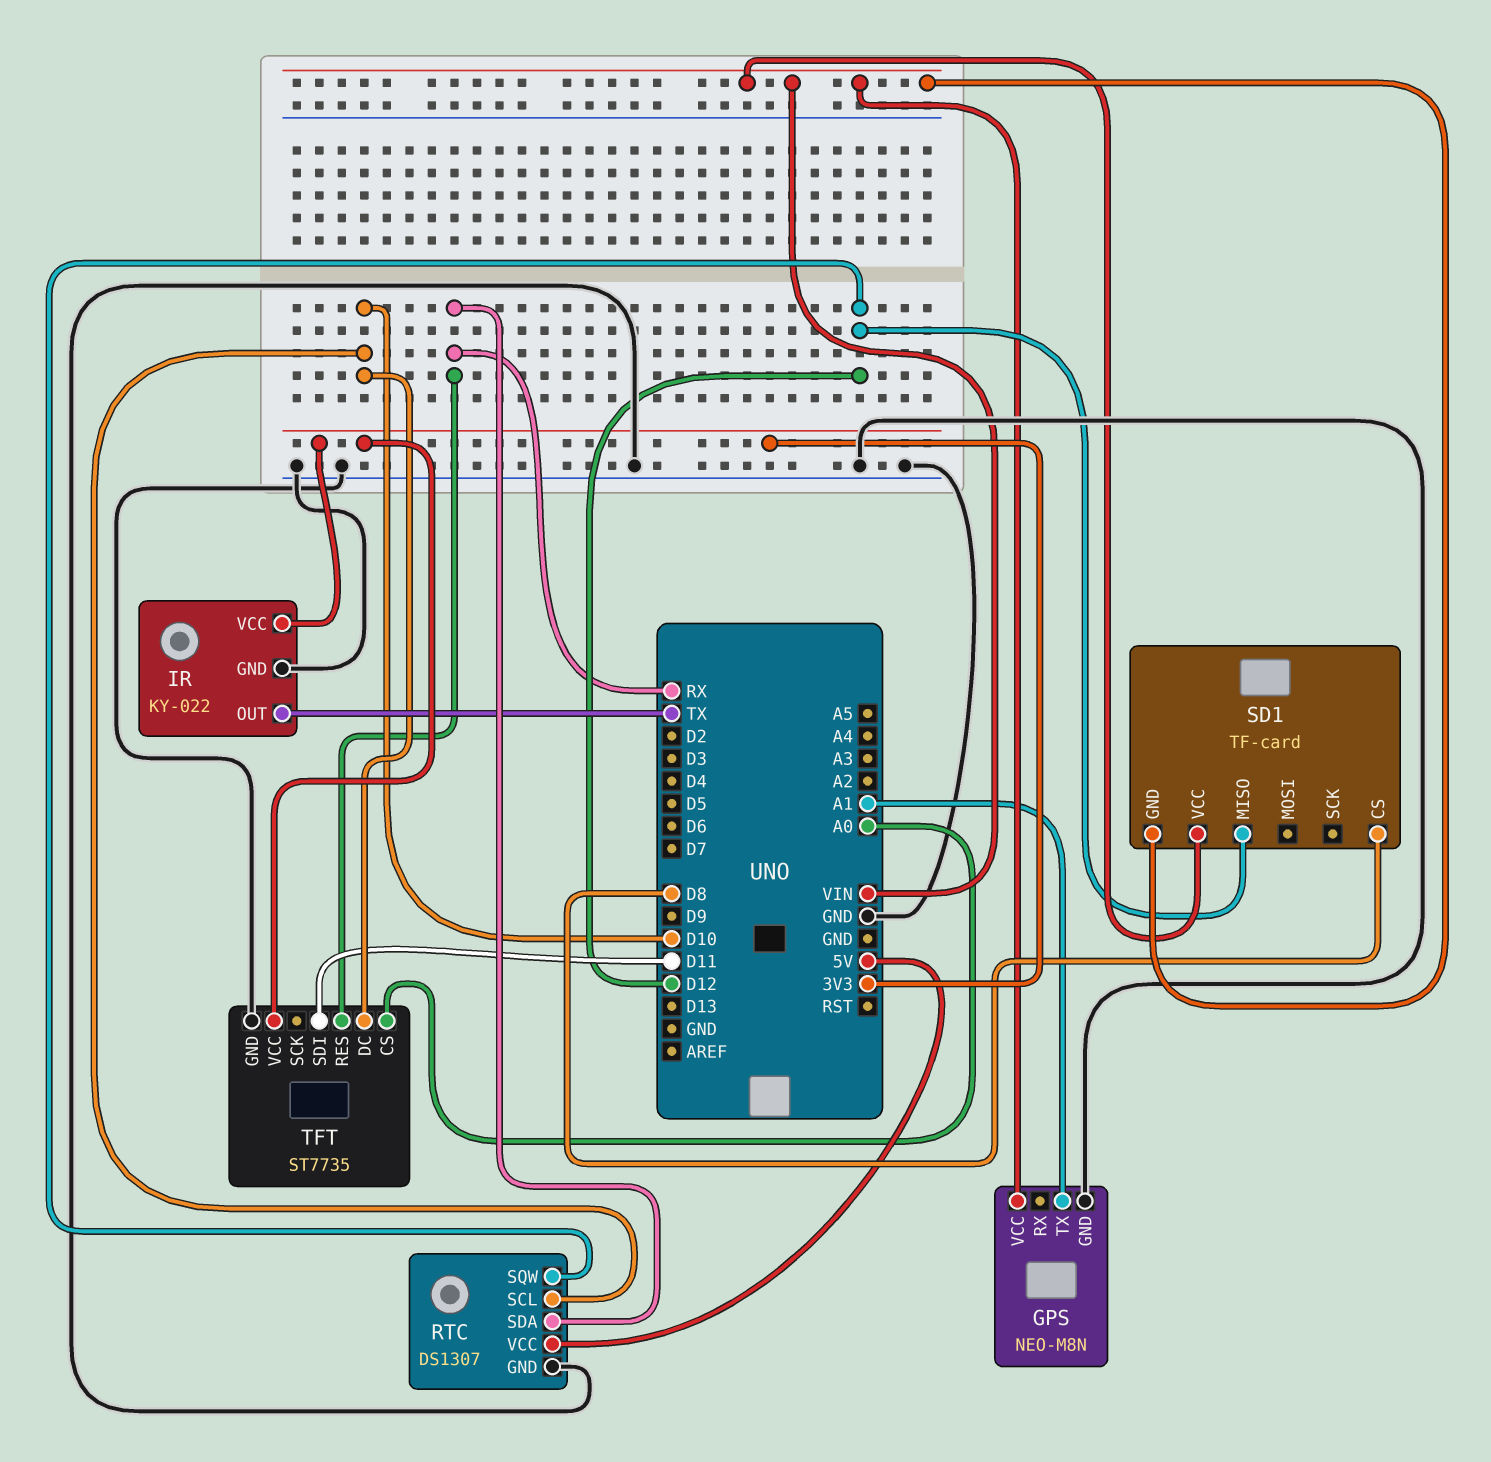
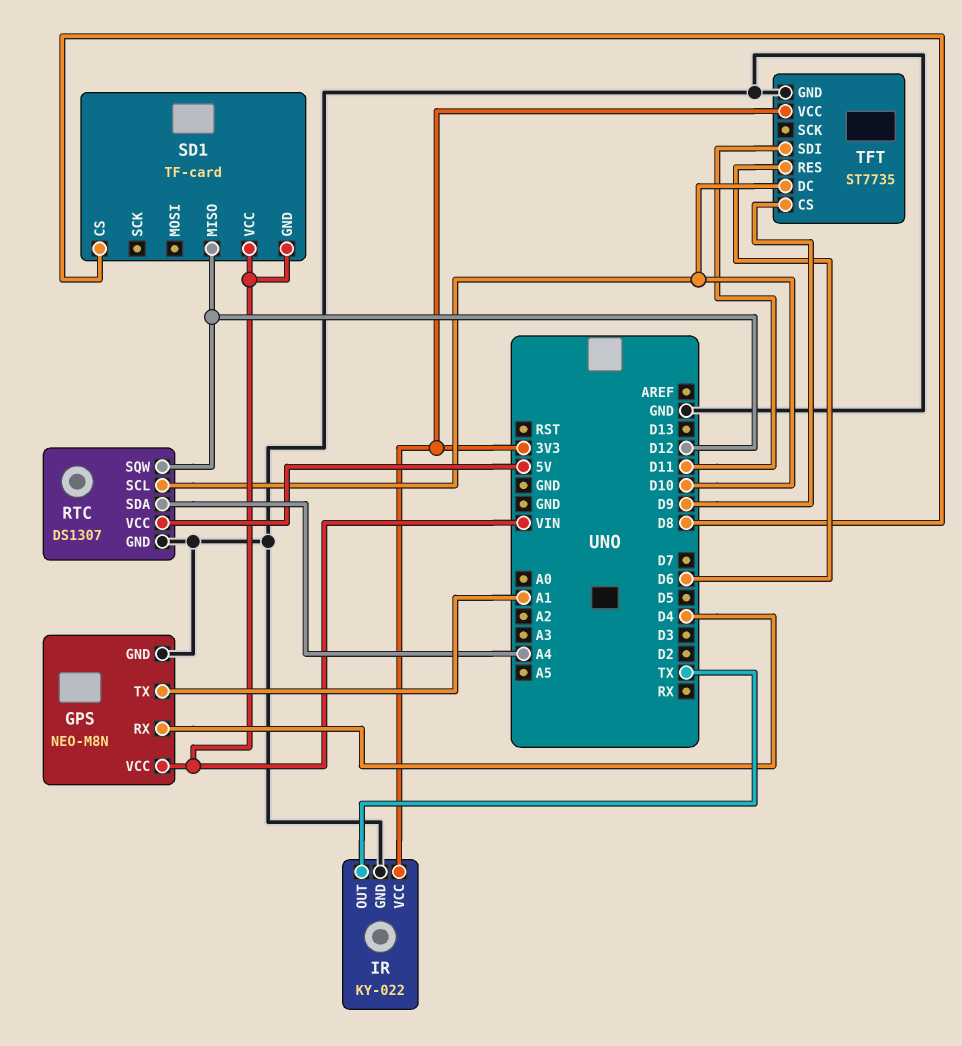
GPS pin RX: none -> D4
RTC pin SDA: RX -> A4
TFT pin CS: A0 -> D9
TFT pin RES: RX -> D6

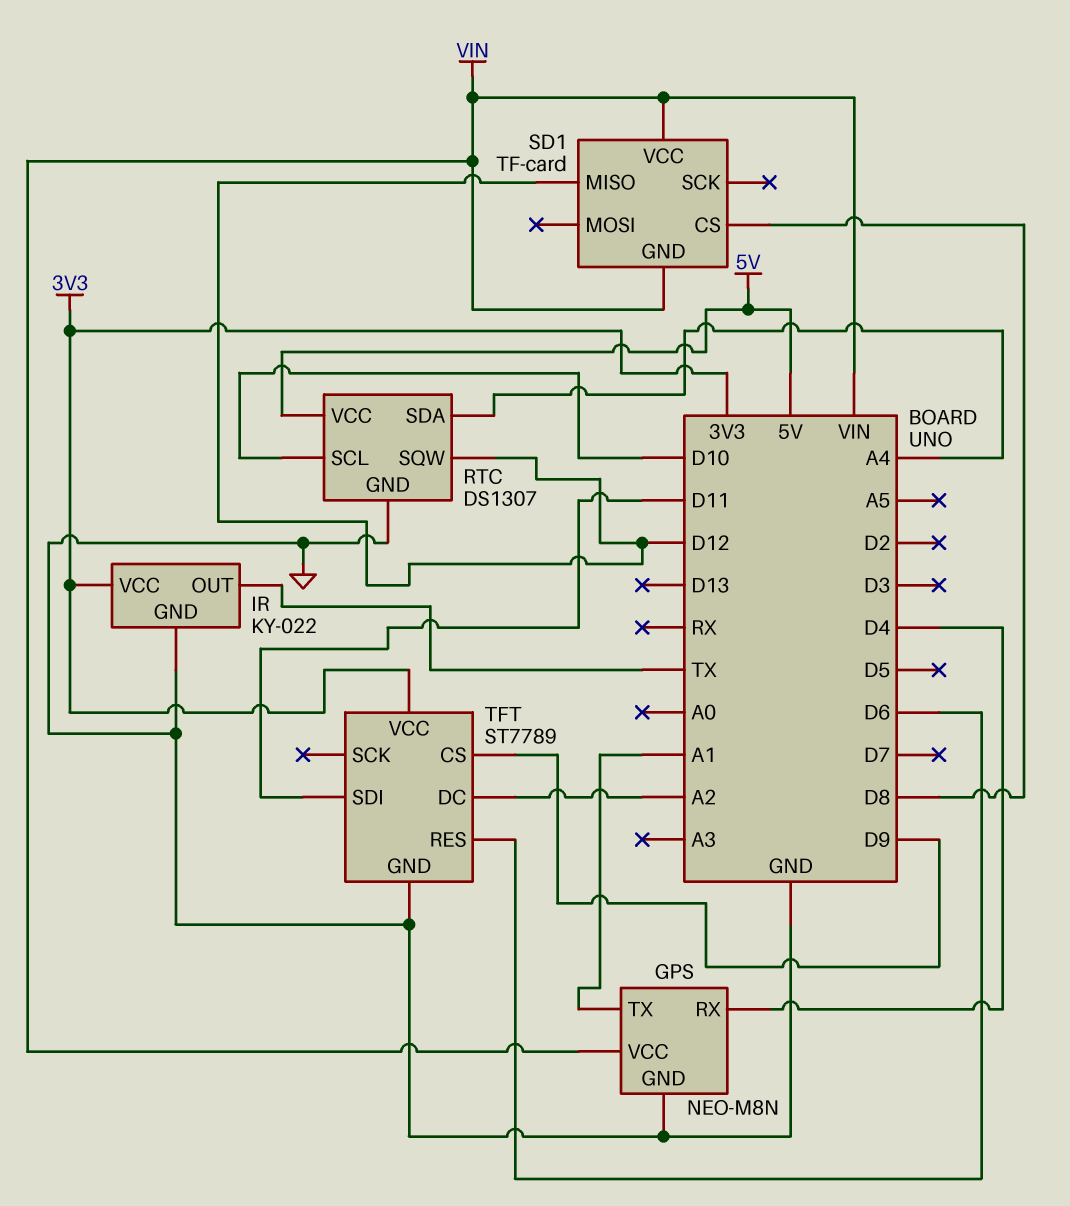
TFT: ST7735 -> ST7789
TFT pin DC: D10 -> A2

